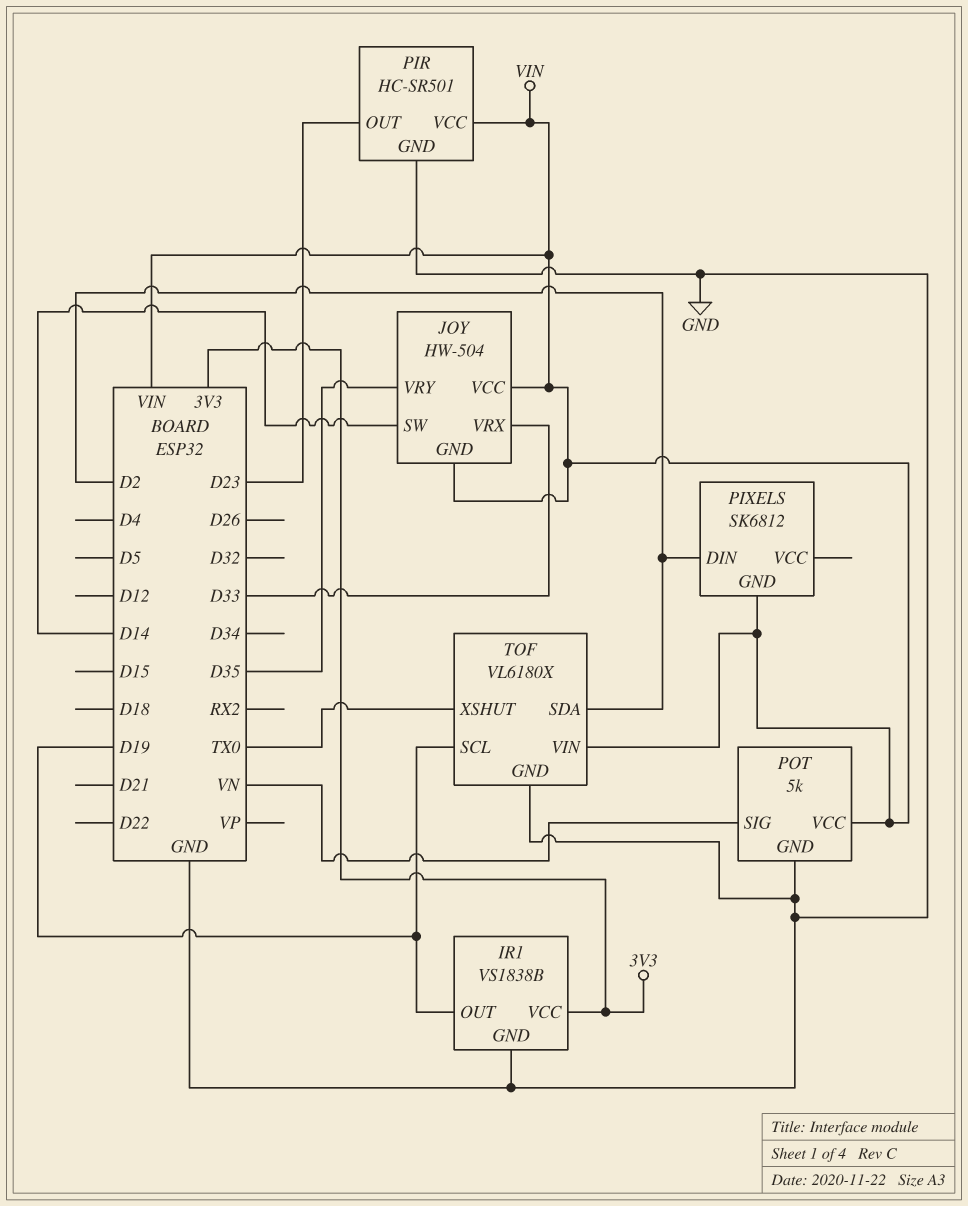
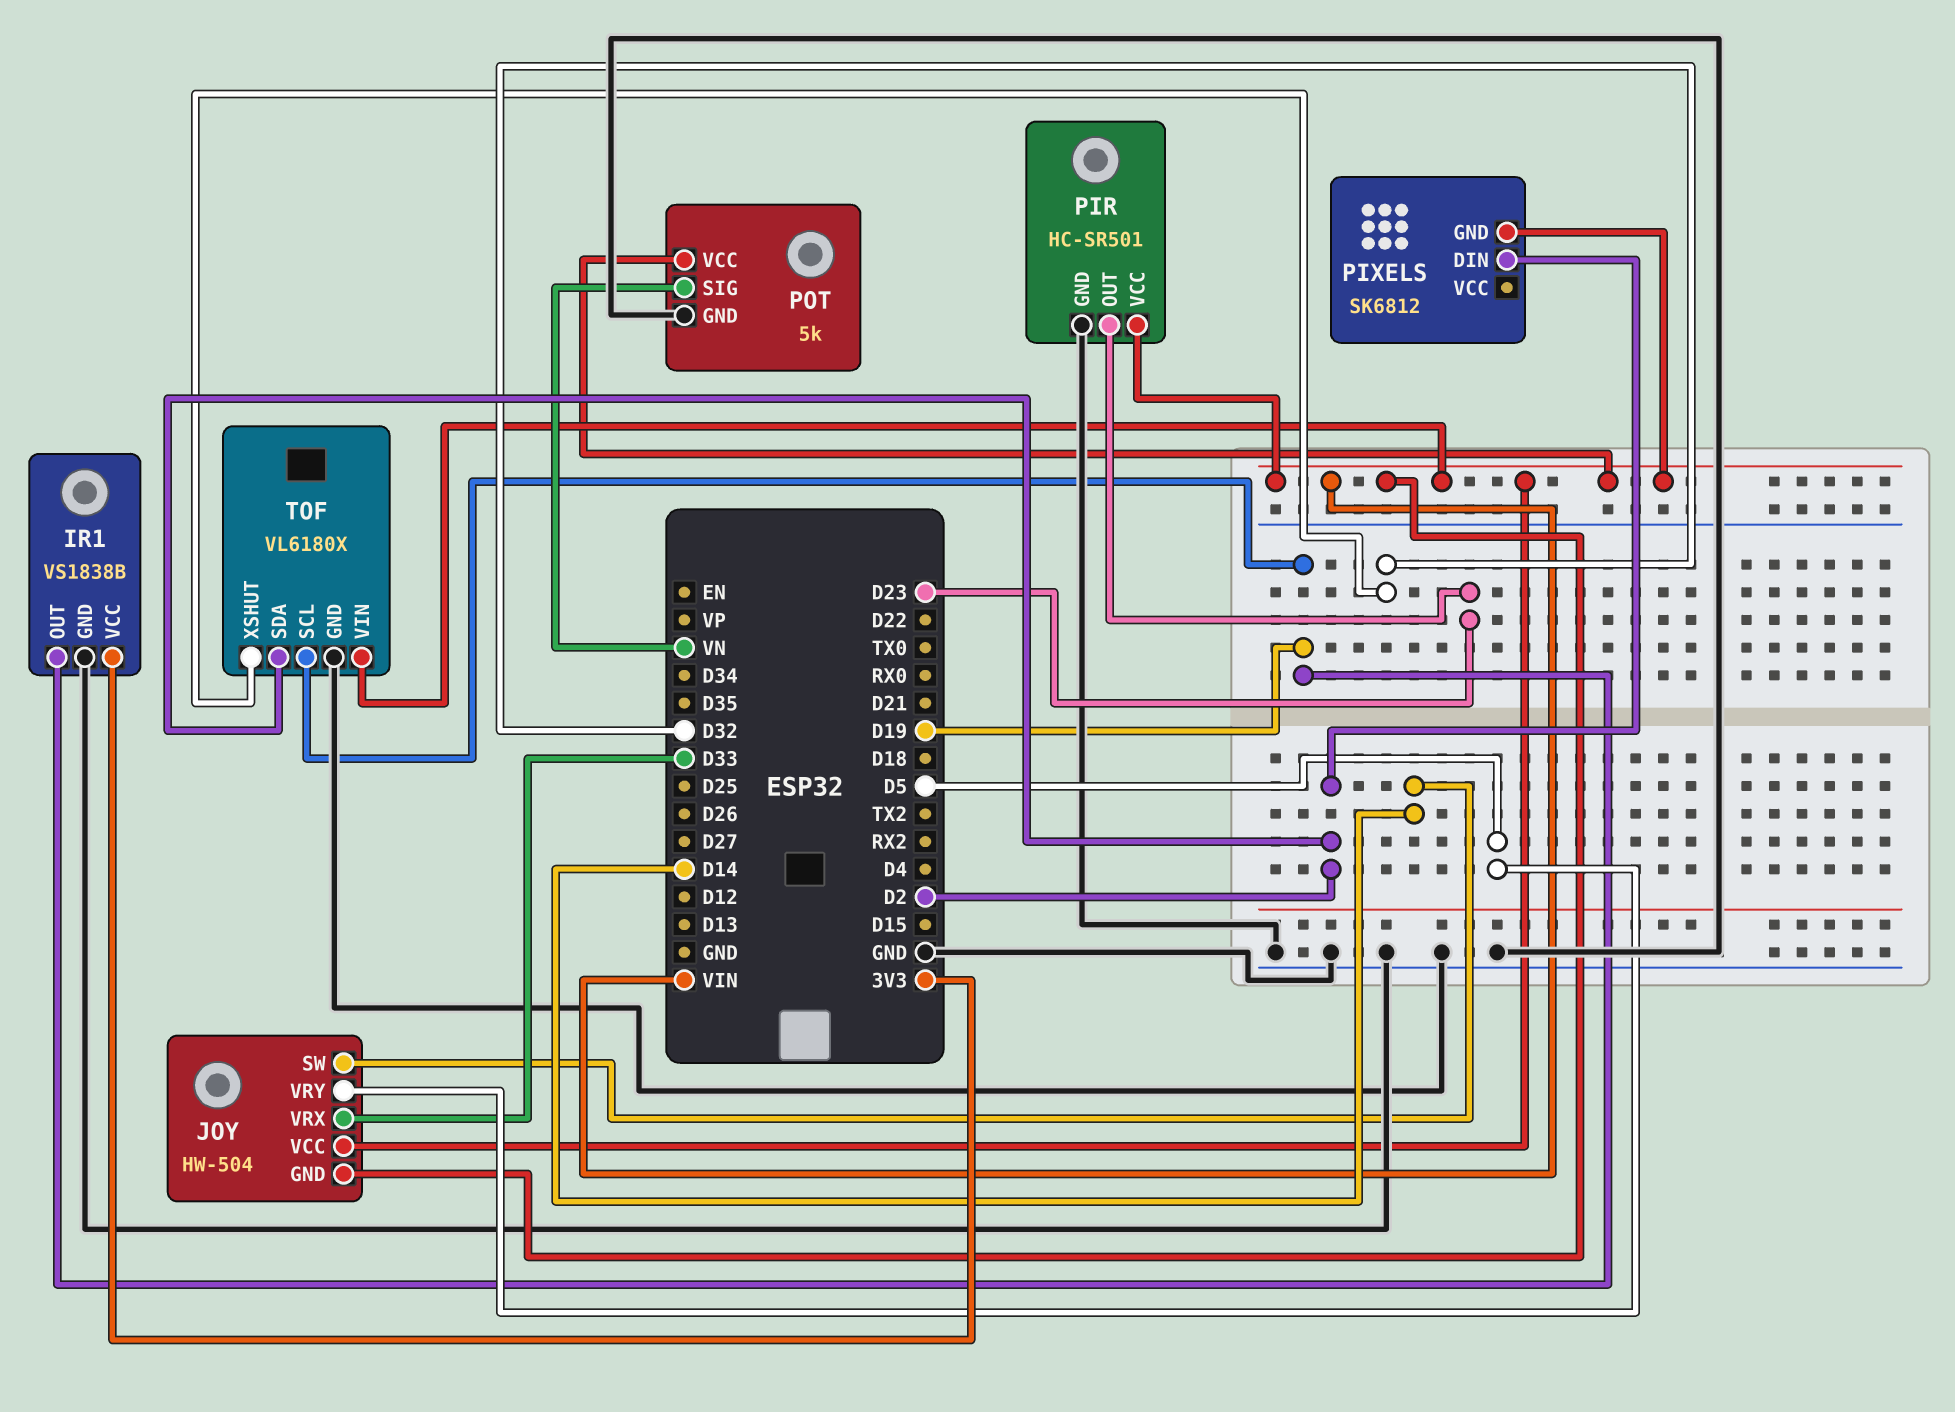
JOY pin VRY: D35 -> D5
TOF pin XSHUT: TX0 -> D32

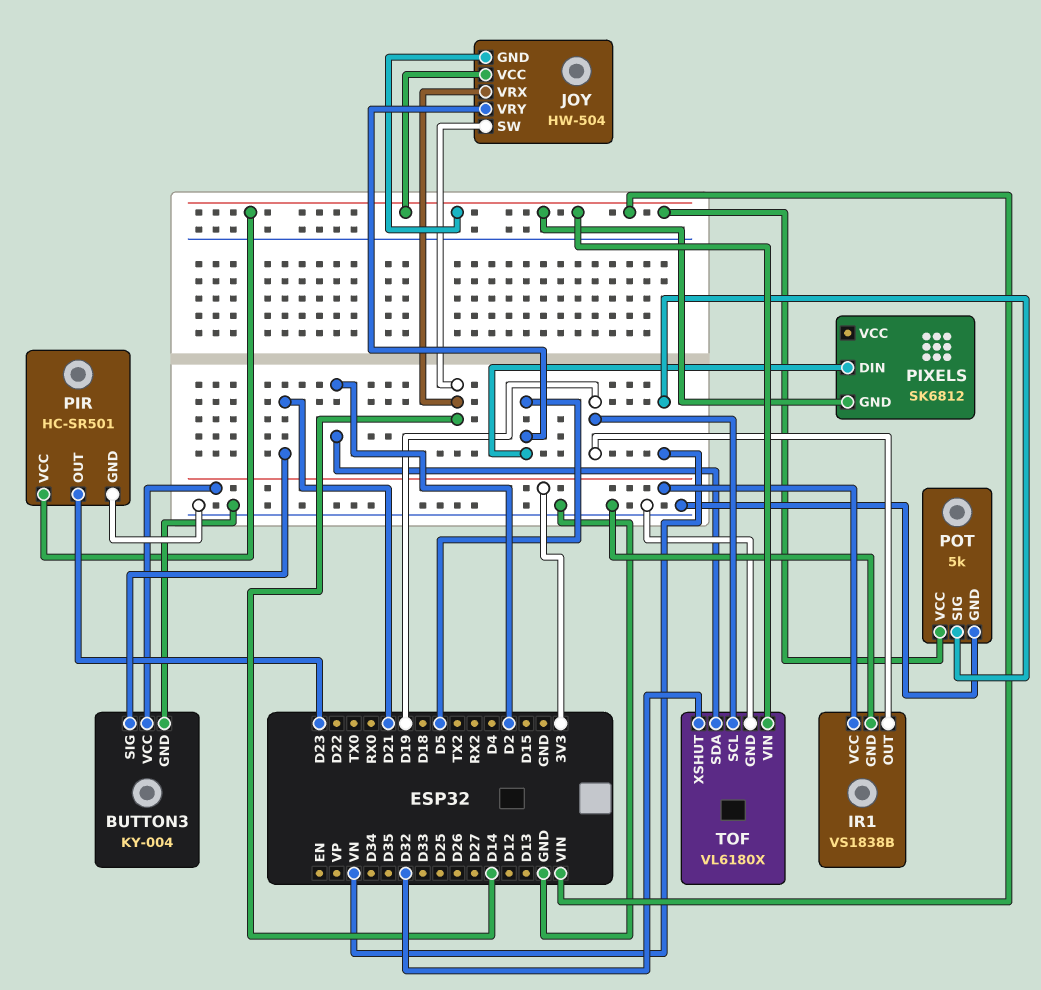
BUTTON3: none -> KY-004
BUTTON3 pin GND: none -> GND
BUTTON3 pin SIG: none -> D21
BUTTON3 pin VCC: none -> 3V3
JOY pin VRX: D33 -> D14
PIXELS pin DIN: D2 -> D5

